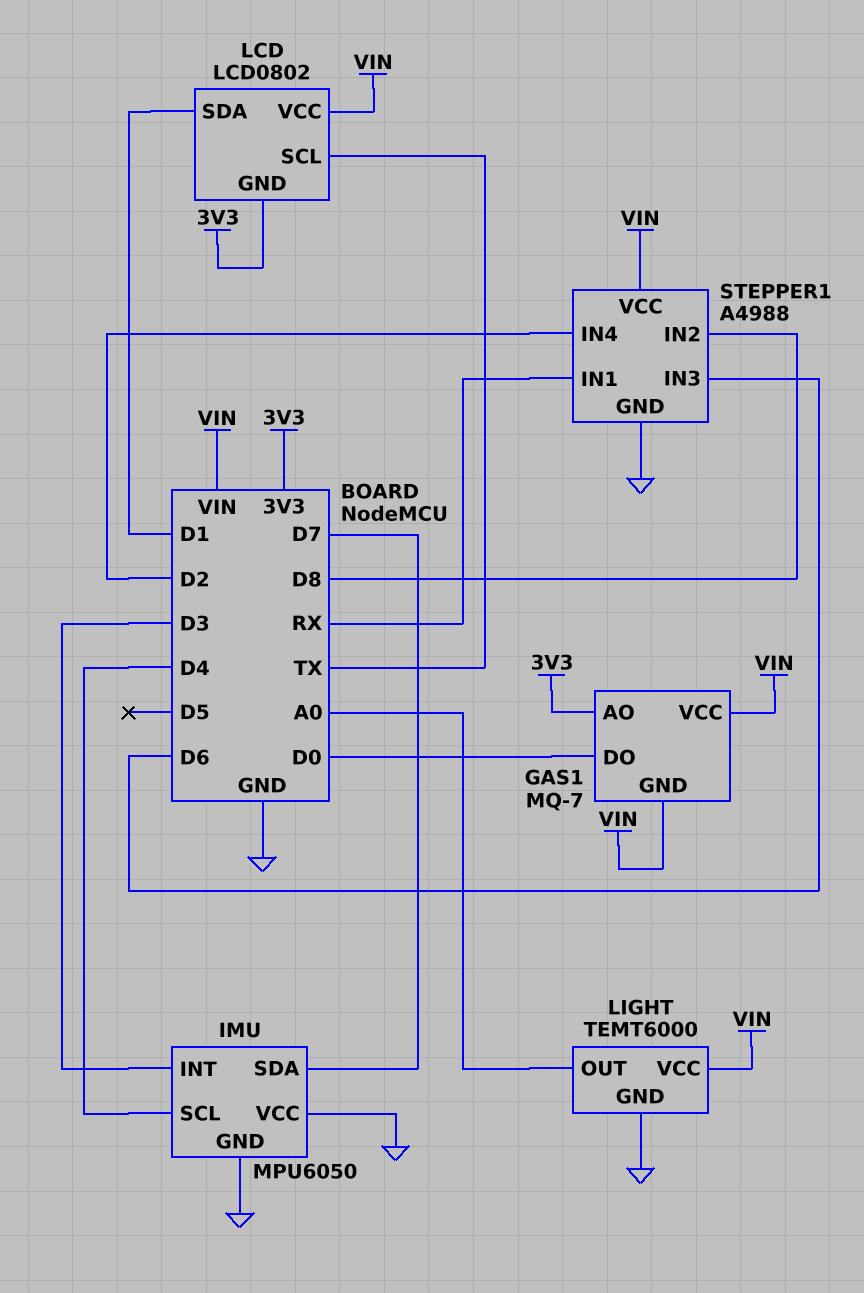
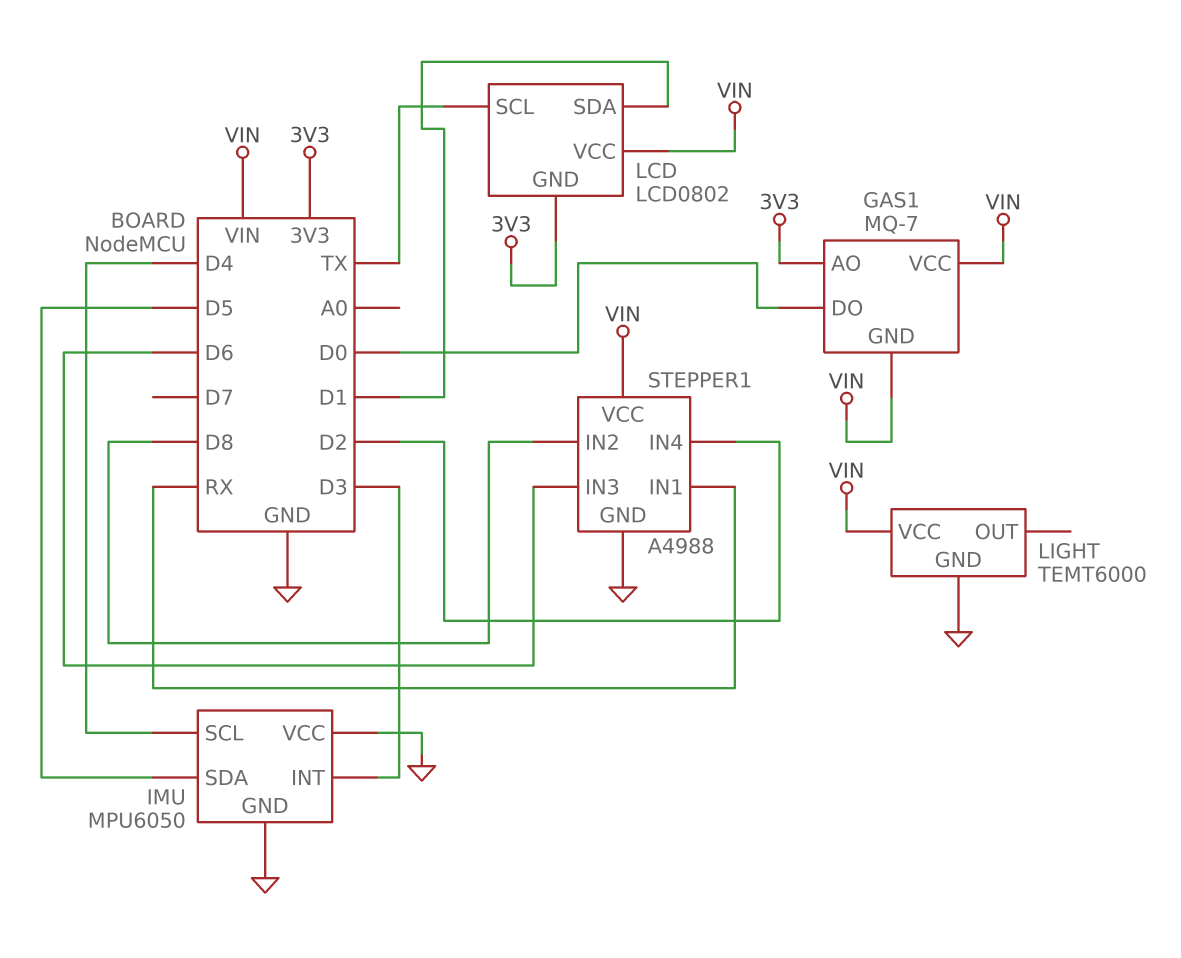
IMU pin SDA: D7 -> D5
LIGHT pin OUT: A0 -> none

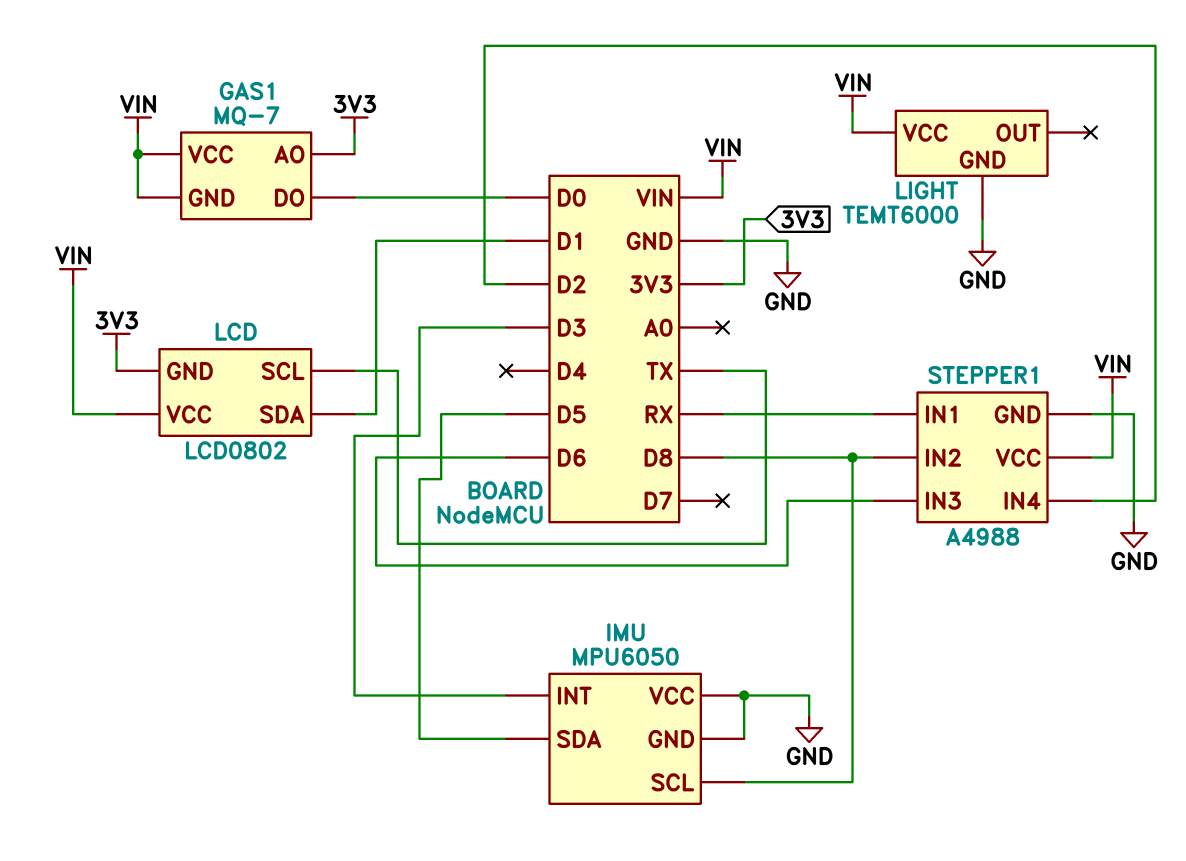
IMU pin SCL: D4 -> D8

